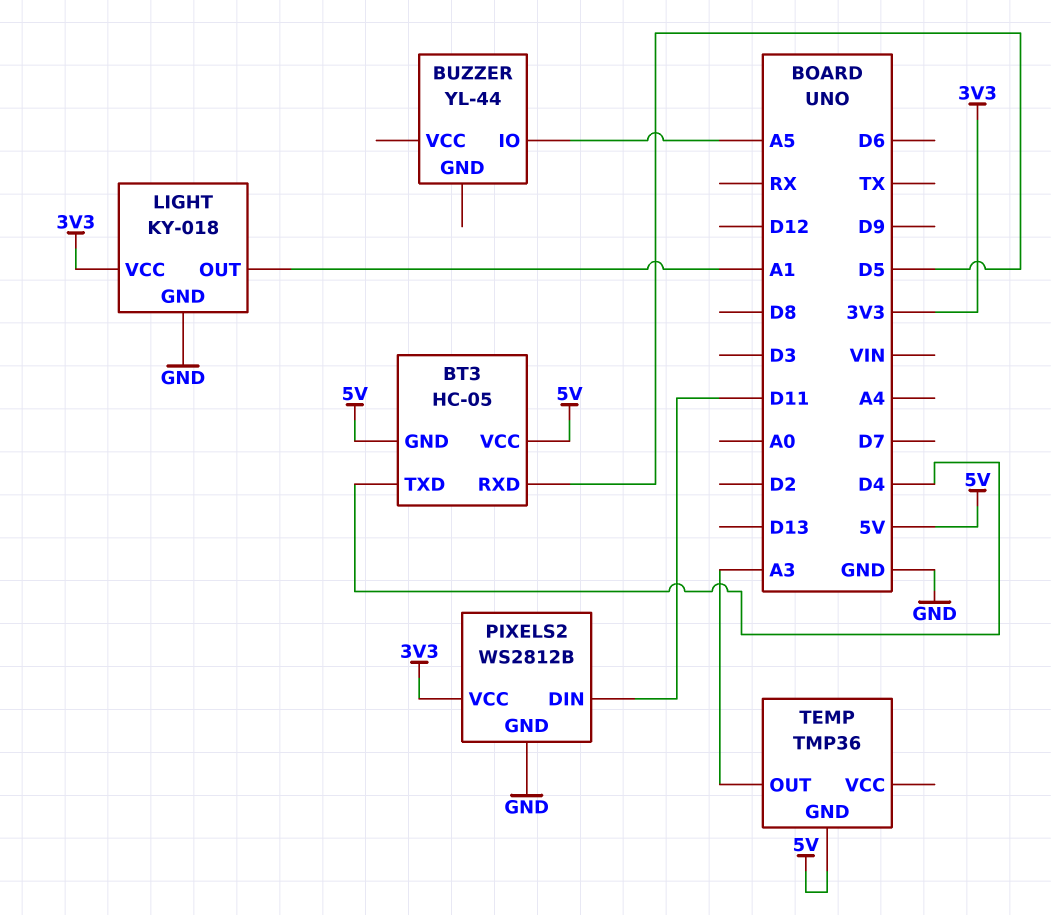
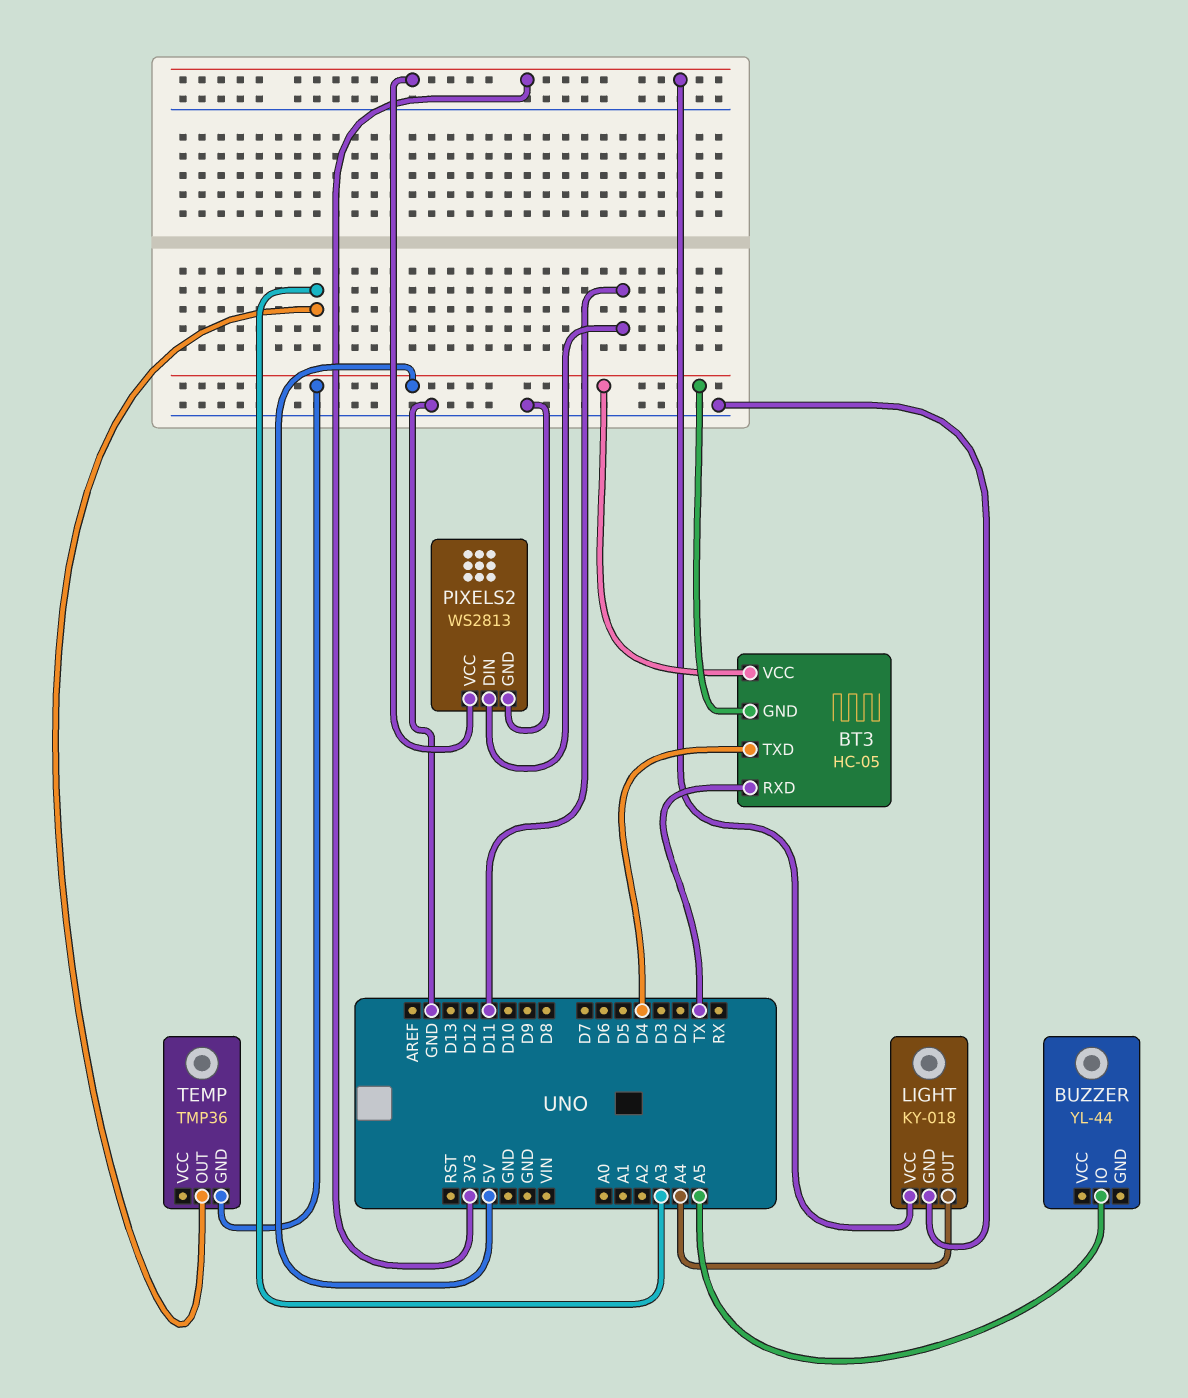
BT3 pin RXD: D5 -> TX
LIGHT pin OUT: A1 -> A4
PIXELS2: WS2812B -> WS2813

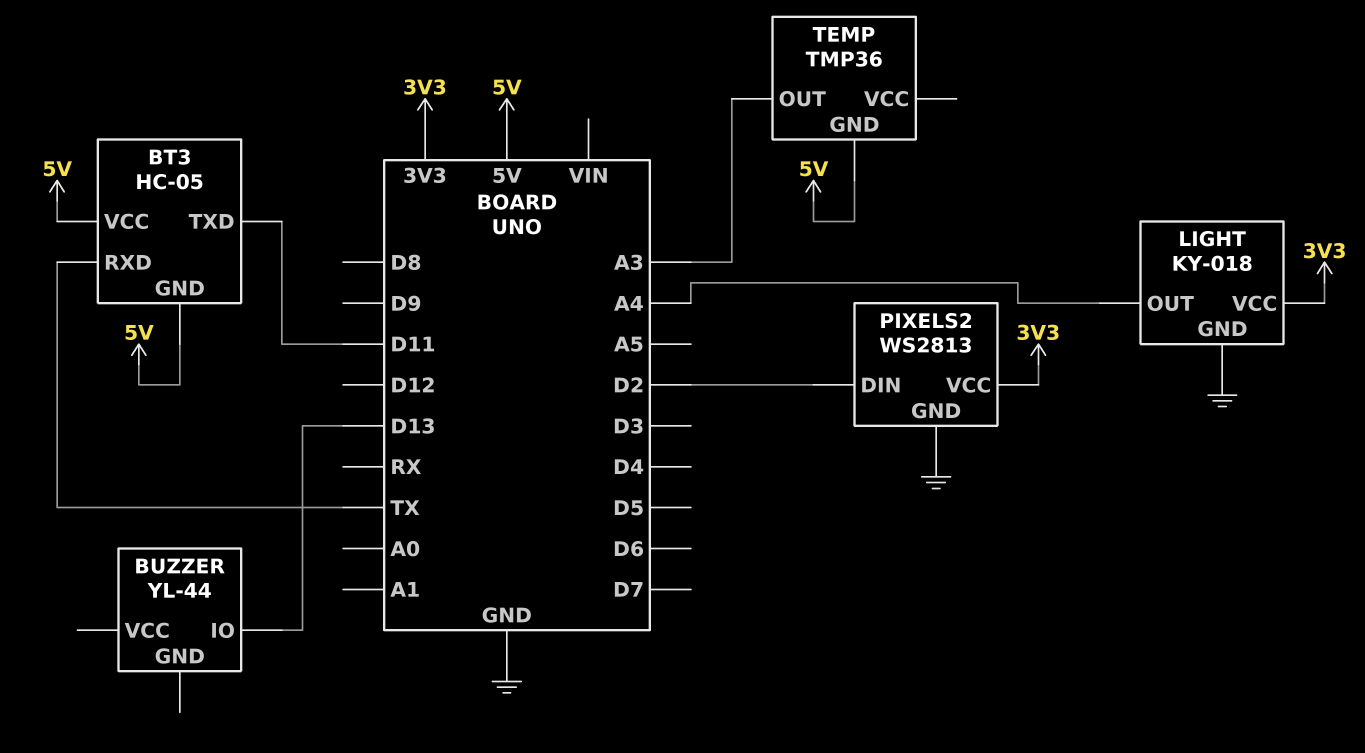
BT3 pin TXD: D4 -> D11
BUZZER pin IO: A5 -> D13
PIXELS2 pin DIN: D11 -> D2

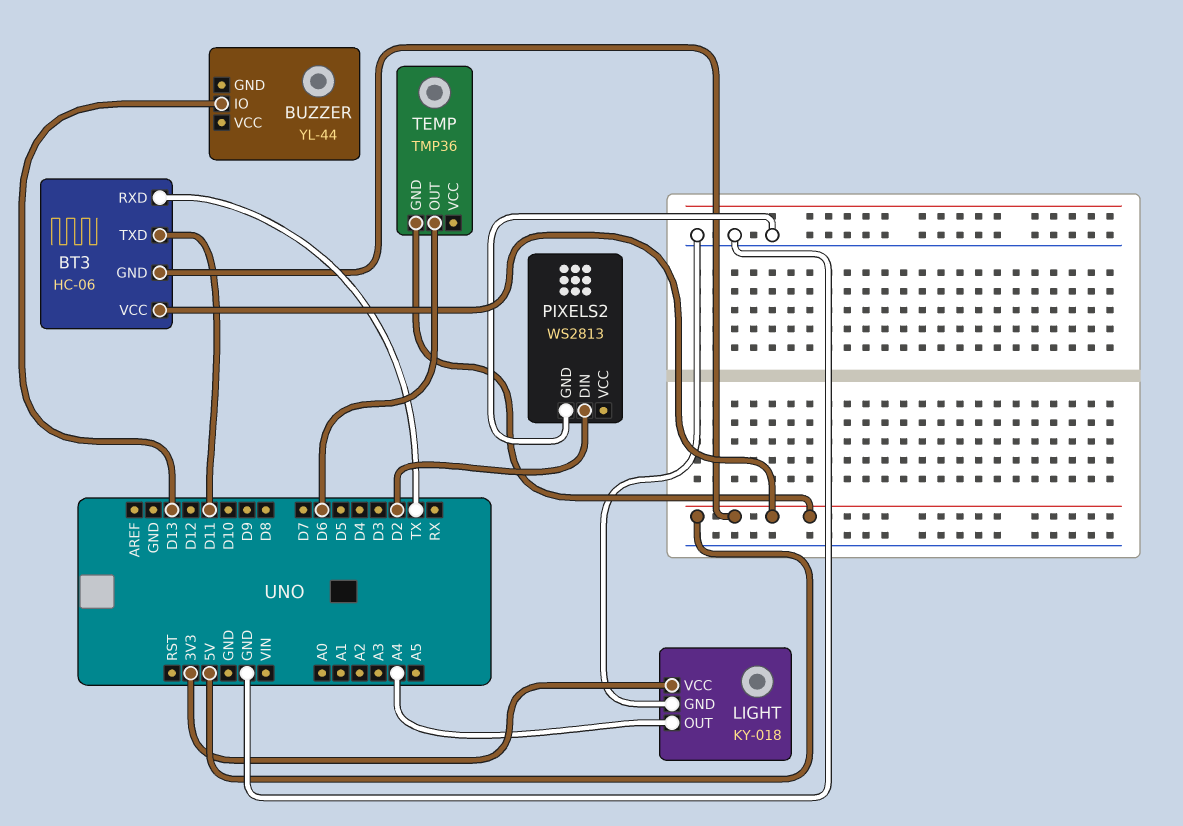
BT3: HC-05 -> HC-06
PIXELS2 pin VCC: 3V3 -> none
TEMP pin OUT: A3 -> D6

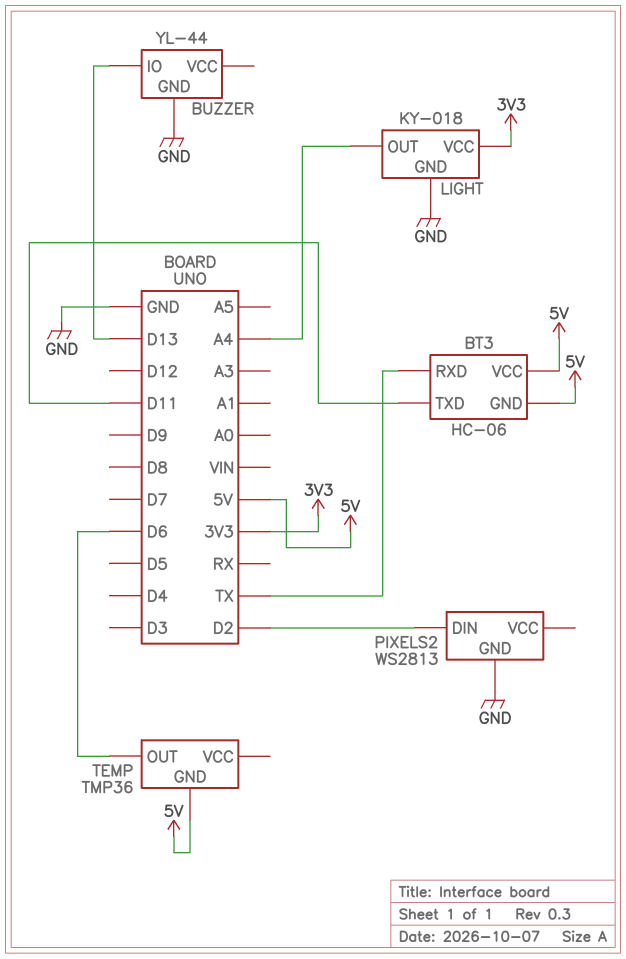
BUZZER pin GND: none -> GND

